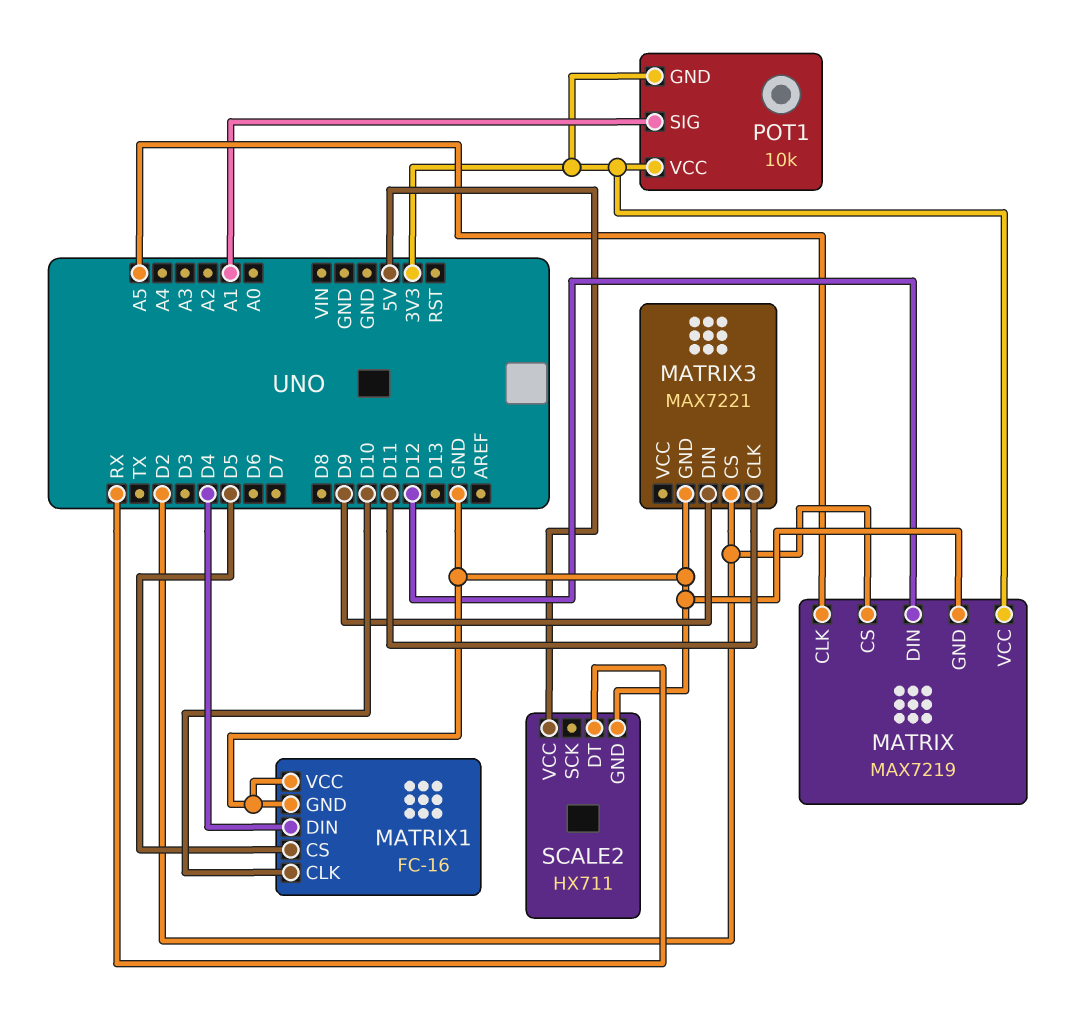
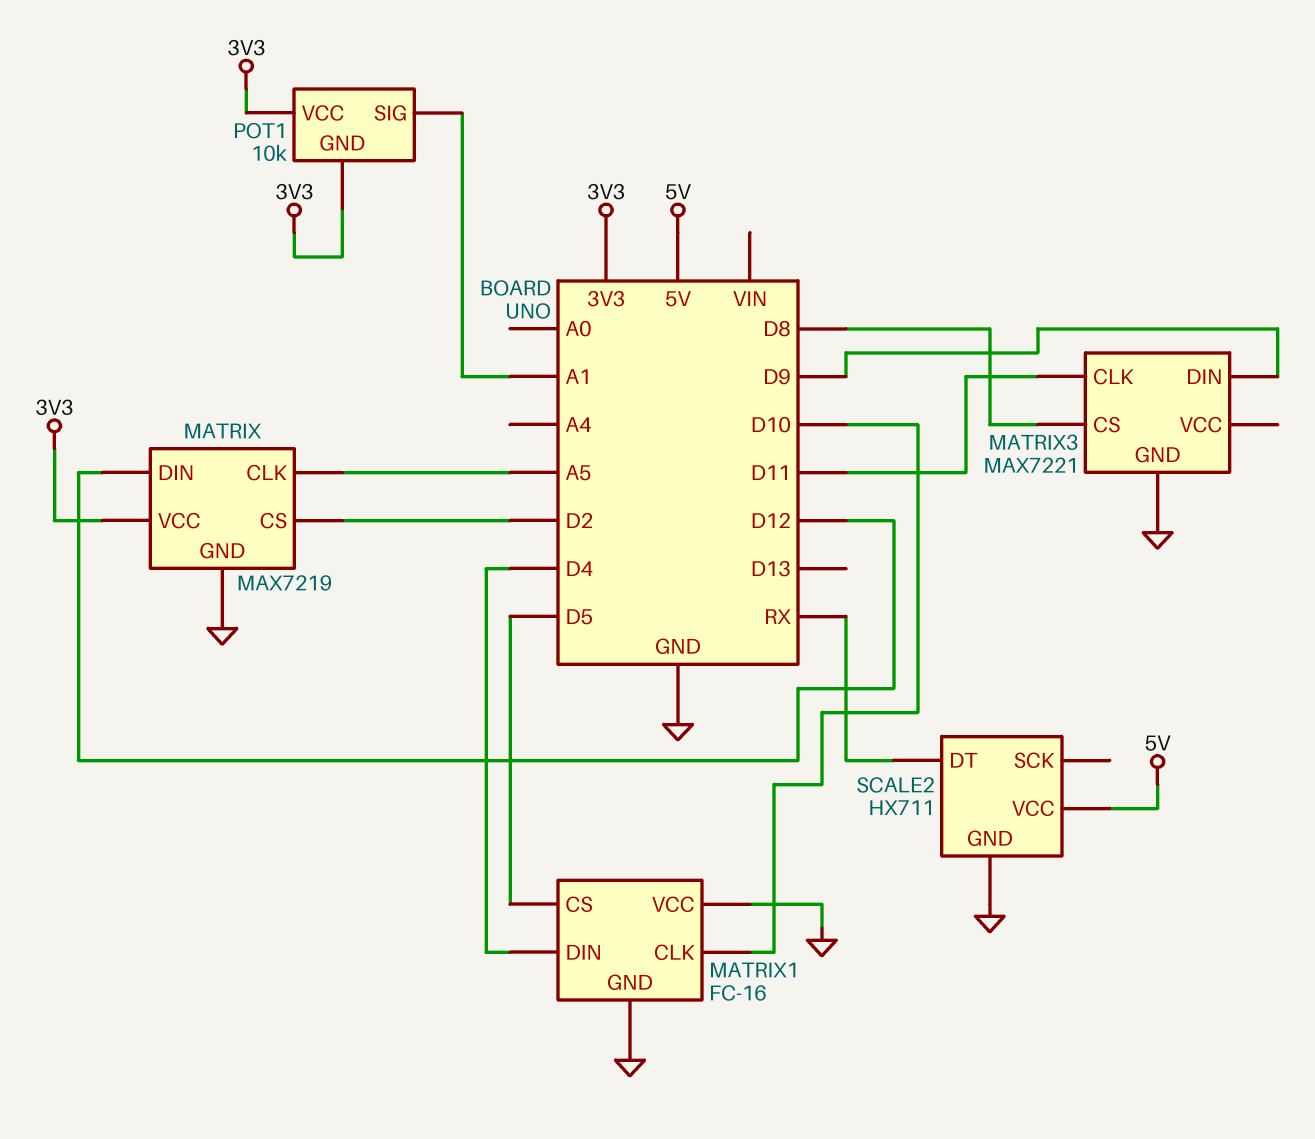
MATRIX3 pin CS: D2 -> D8

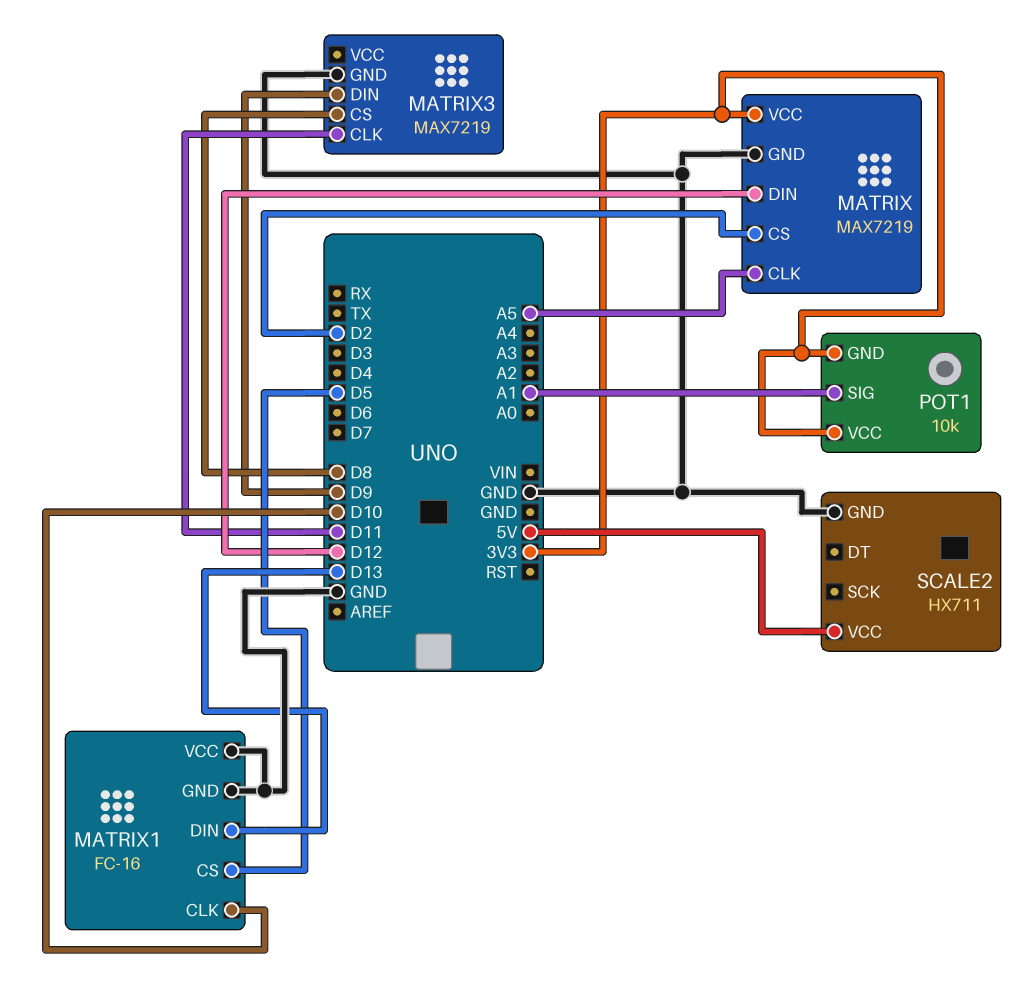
MATRIX1 pin DIN: D4 -> D13
MATRIX3: MAX7221 -> MAX7219
SCALE2 pin DT: RX -> none

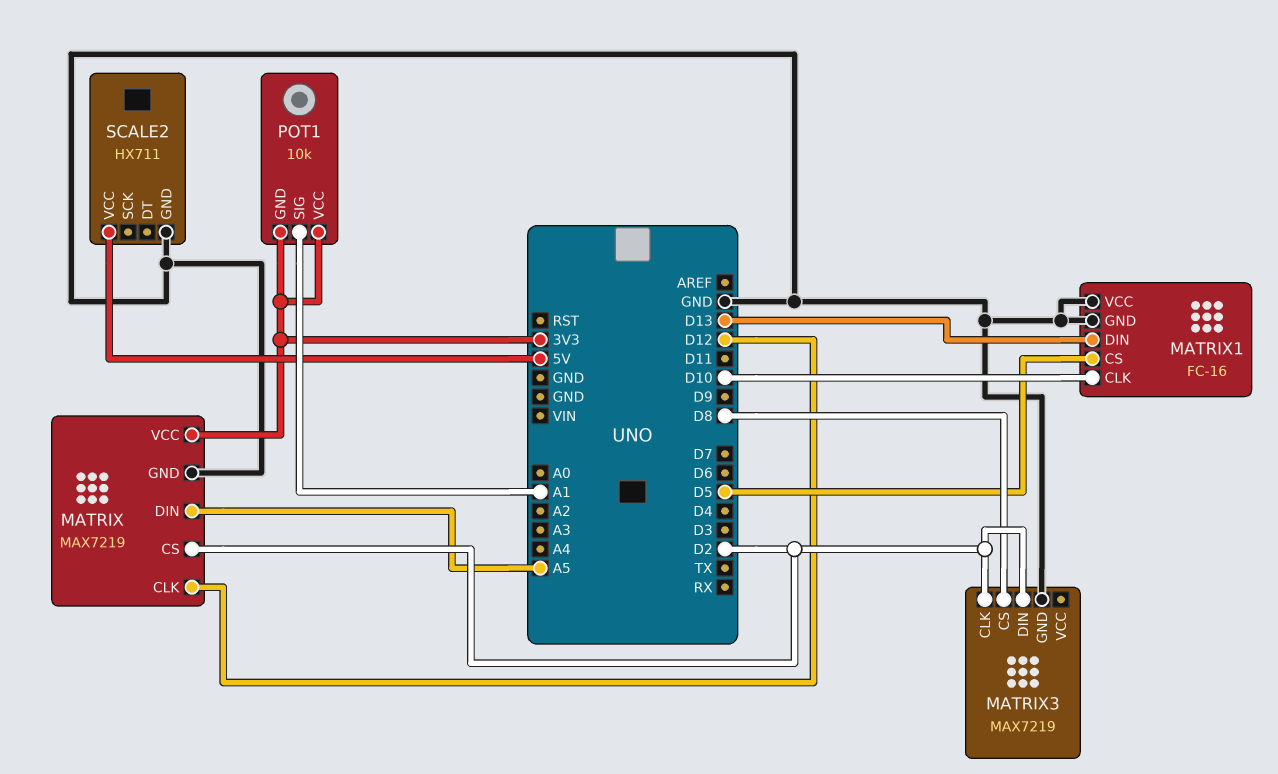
MATRIX pin CLK: A5 -> D12
MATRIX pin DIN: D12 -> A5
MATRIX3 pin CLK: D11 -> D2
MATRIX3 pin DIN: D9 -> D2

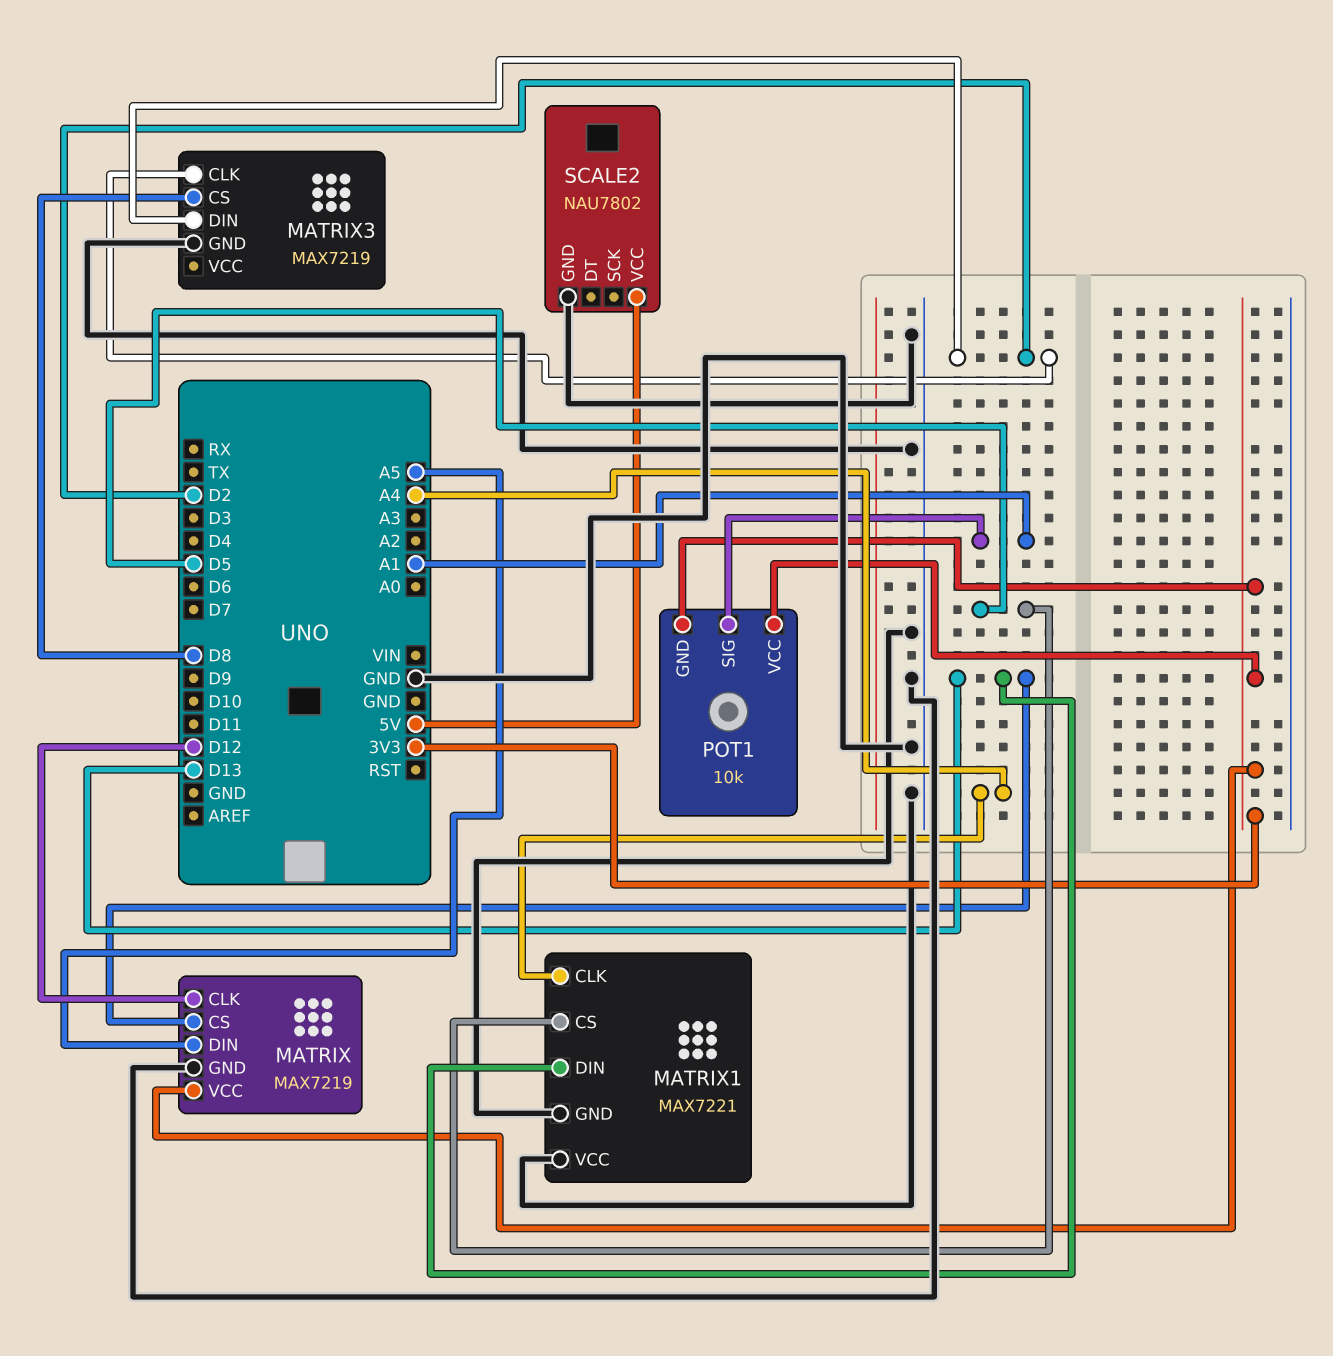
MATRIX pin CS: D2 -> D13
MATRIX1: FC-16 -> MAX7221
MATRIX1 pin CLK: D10 -> A4
SCALE2: HX711 -> NAU7802

